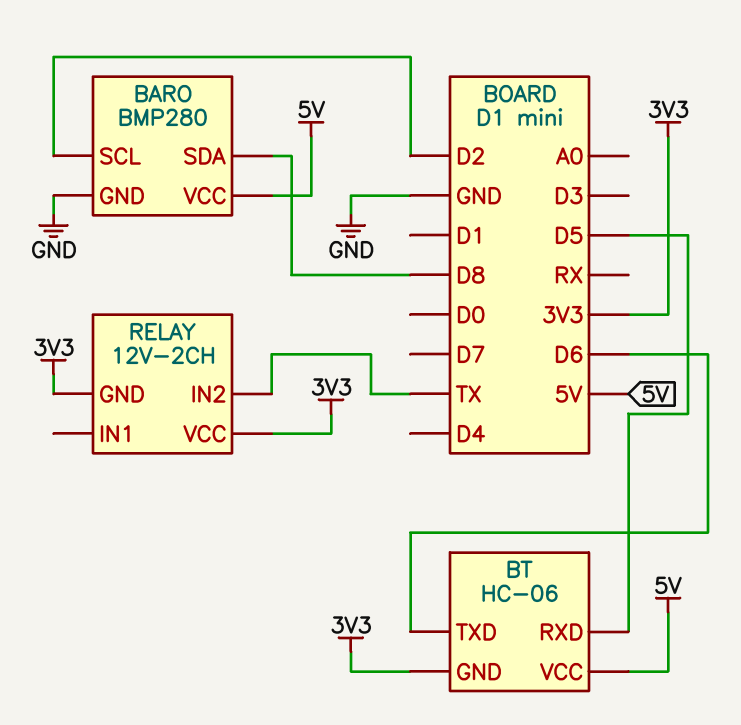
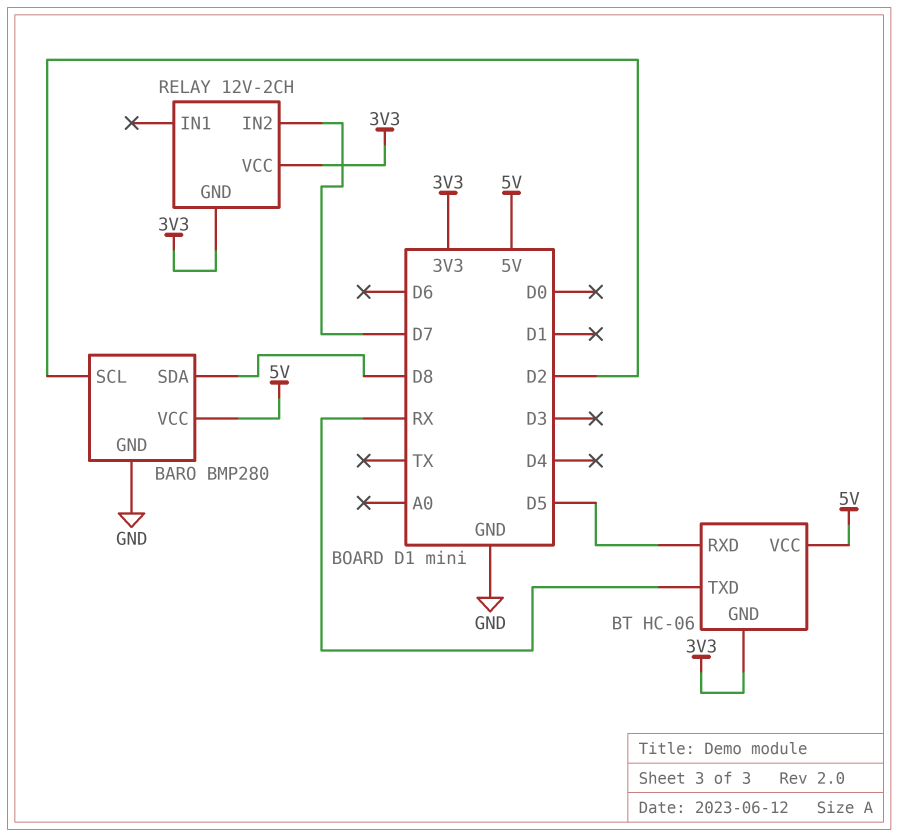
BT pin TXD: D6 -> RX
RELAY pin IN2: TX -> D7

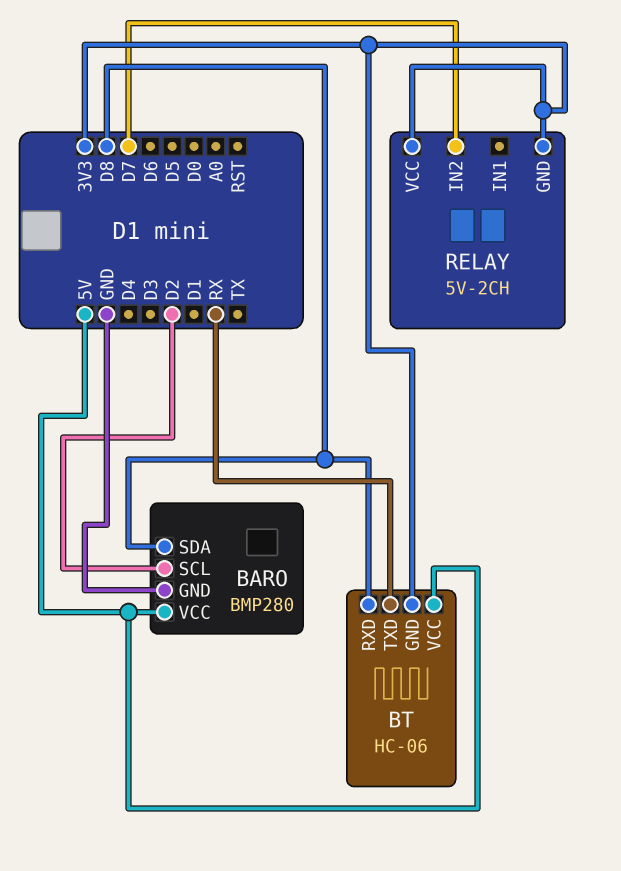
BT pin RXD: D5 -> D8
RELAY: 12V-2CH -> 5V-2CH

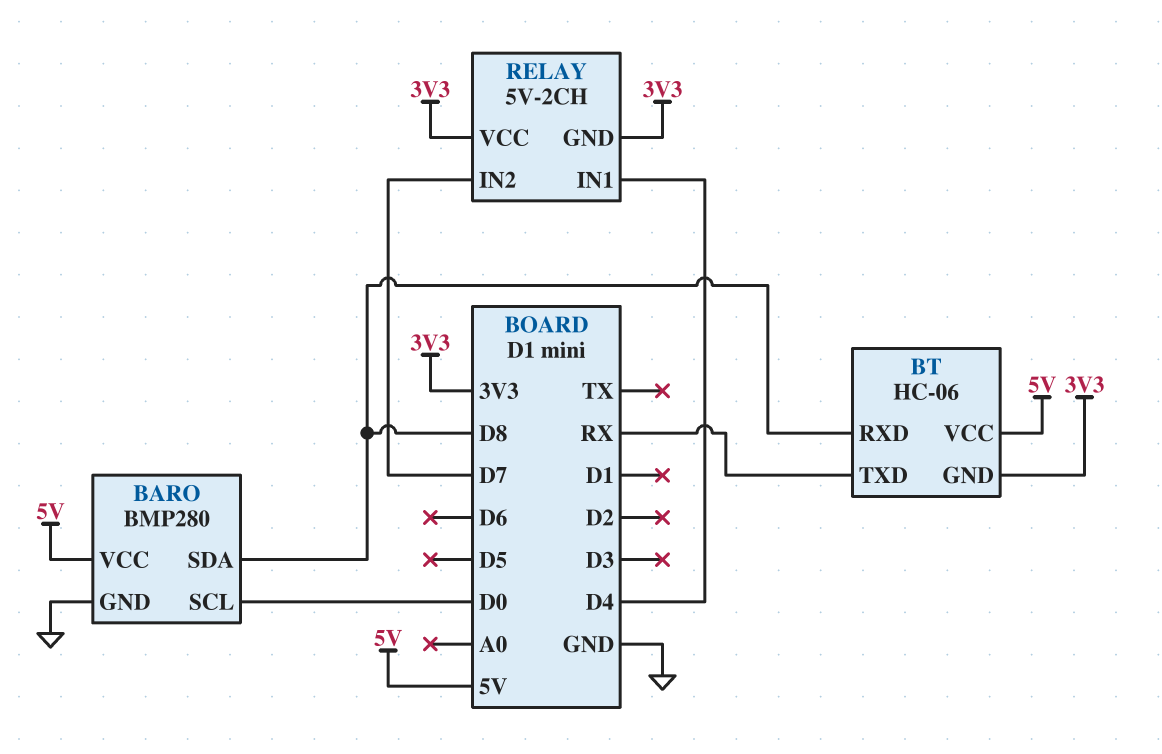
BARO pin SCL: D2 -> D0
RELAY pin IN1: none -> D4

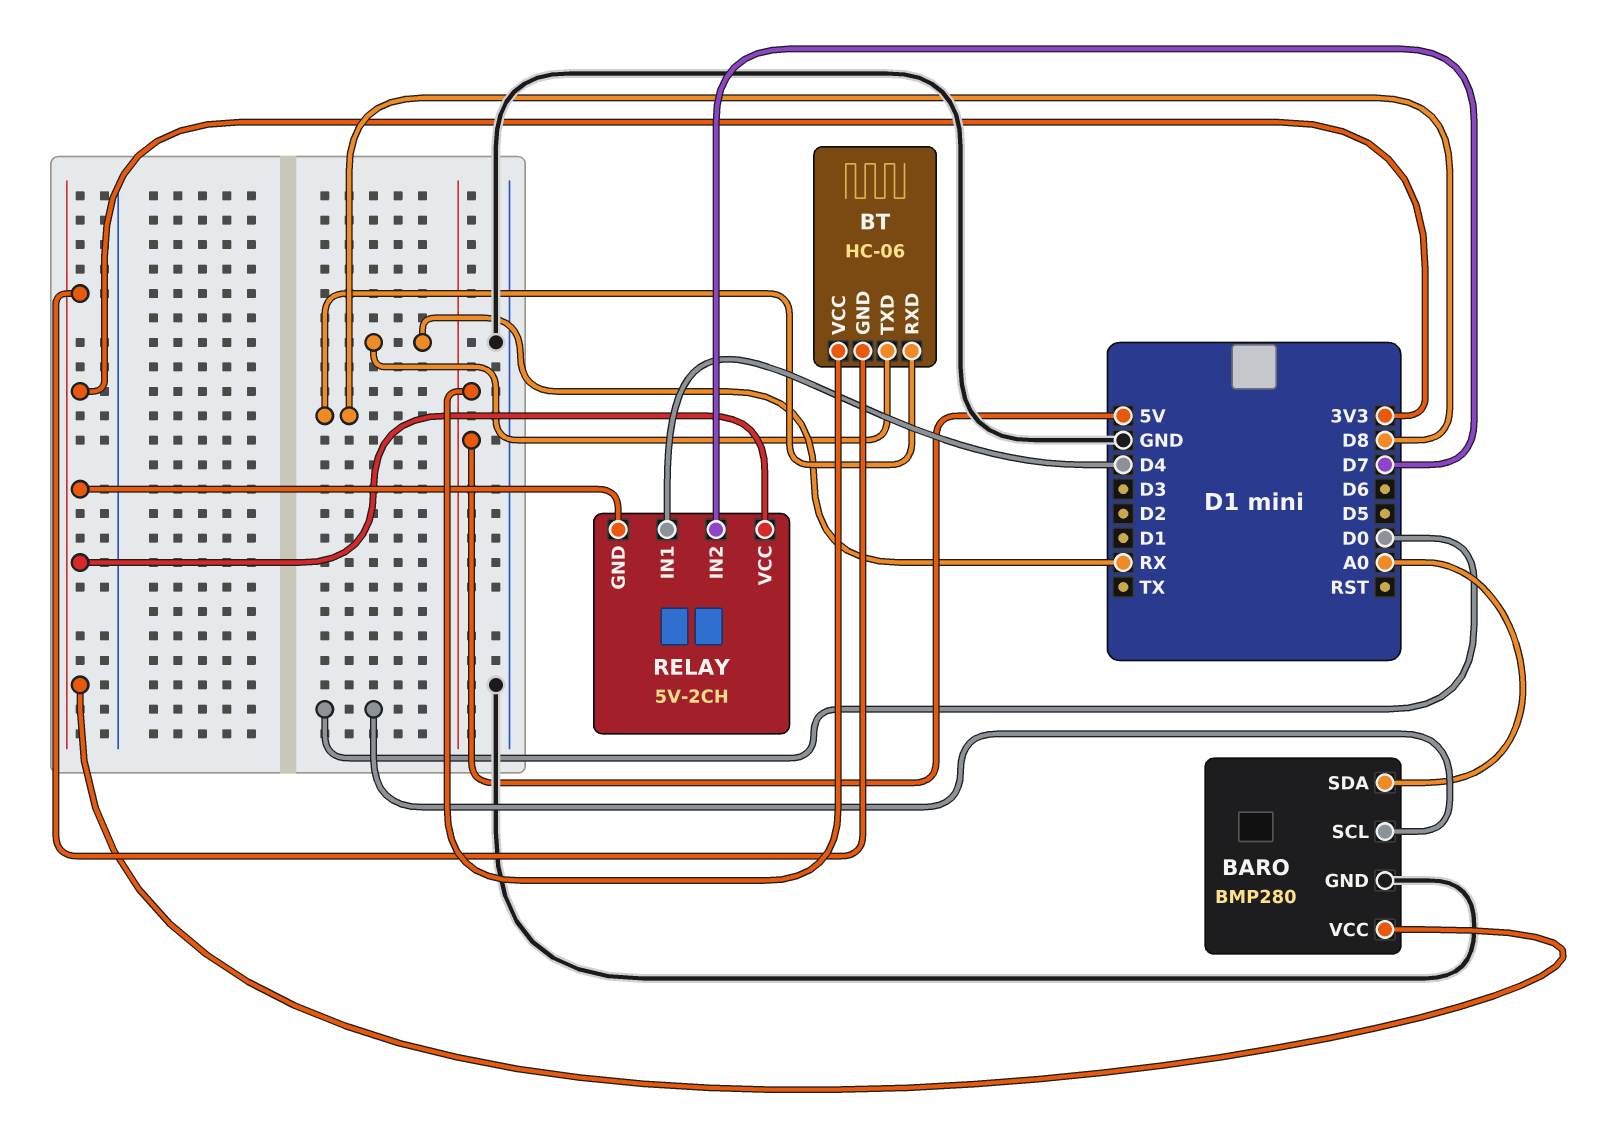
BARO pin SDA: D8 -> A0
BARO pin VCC: 5V -> 3V3

